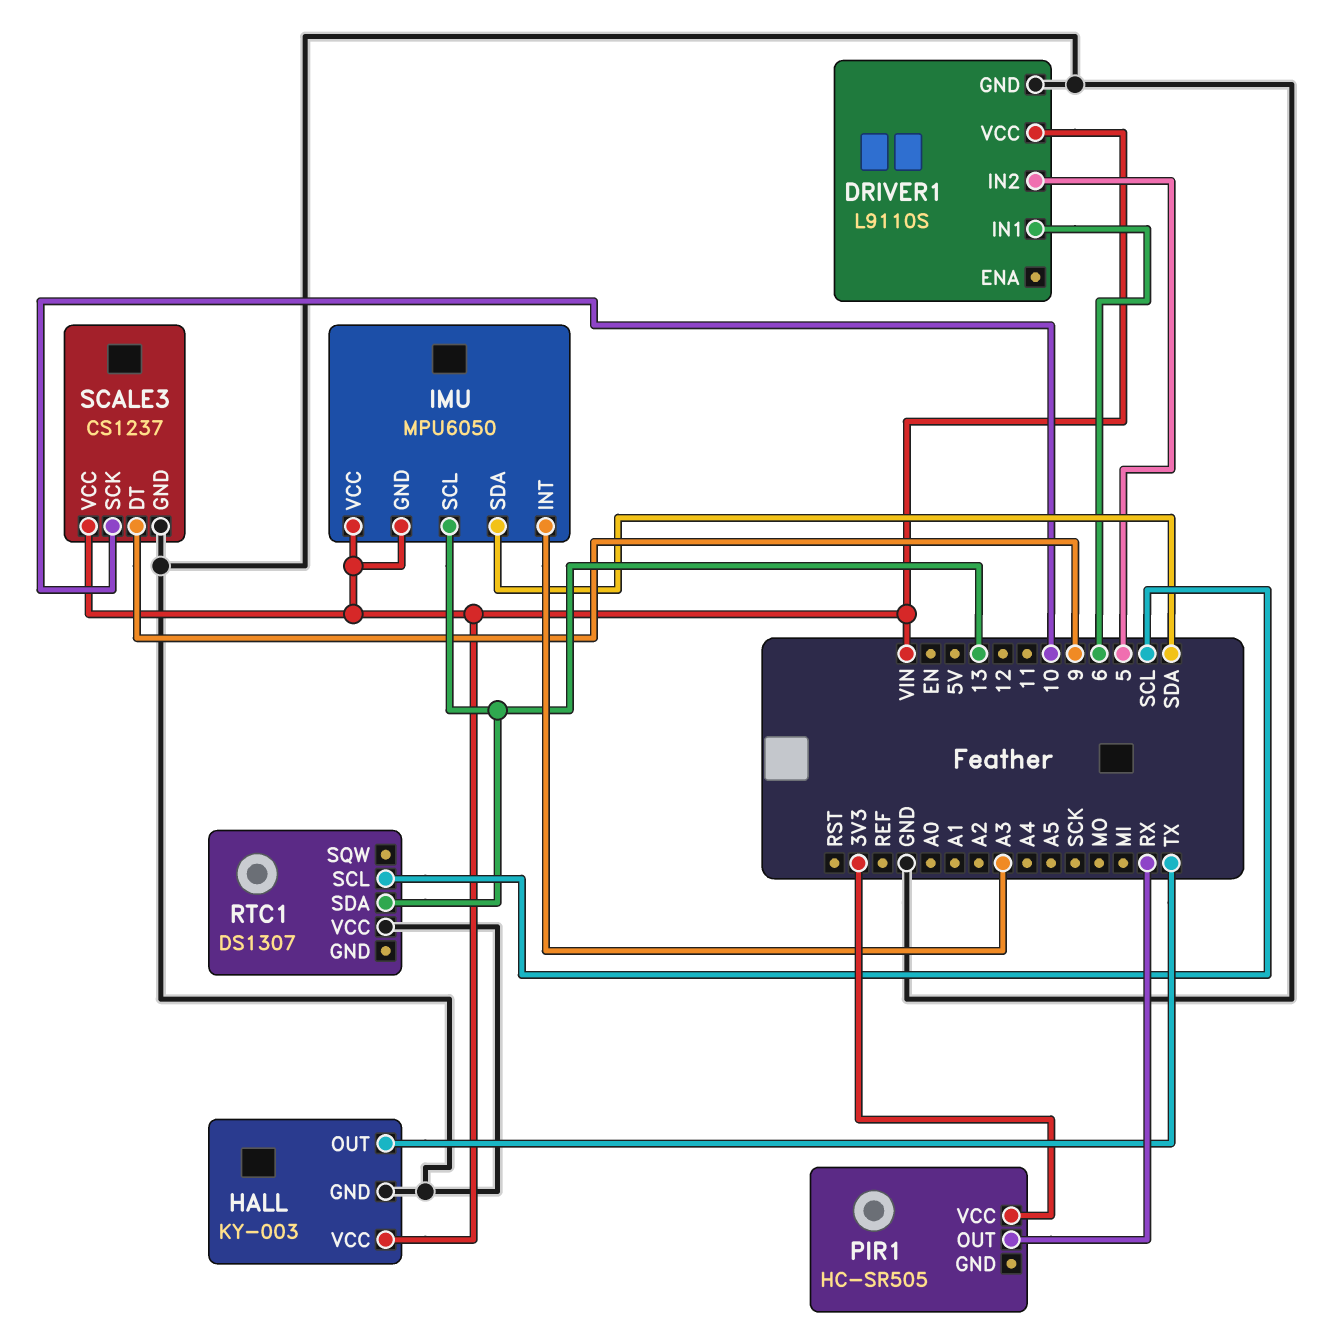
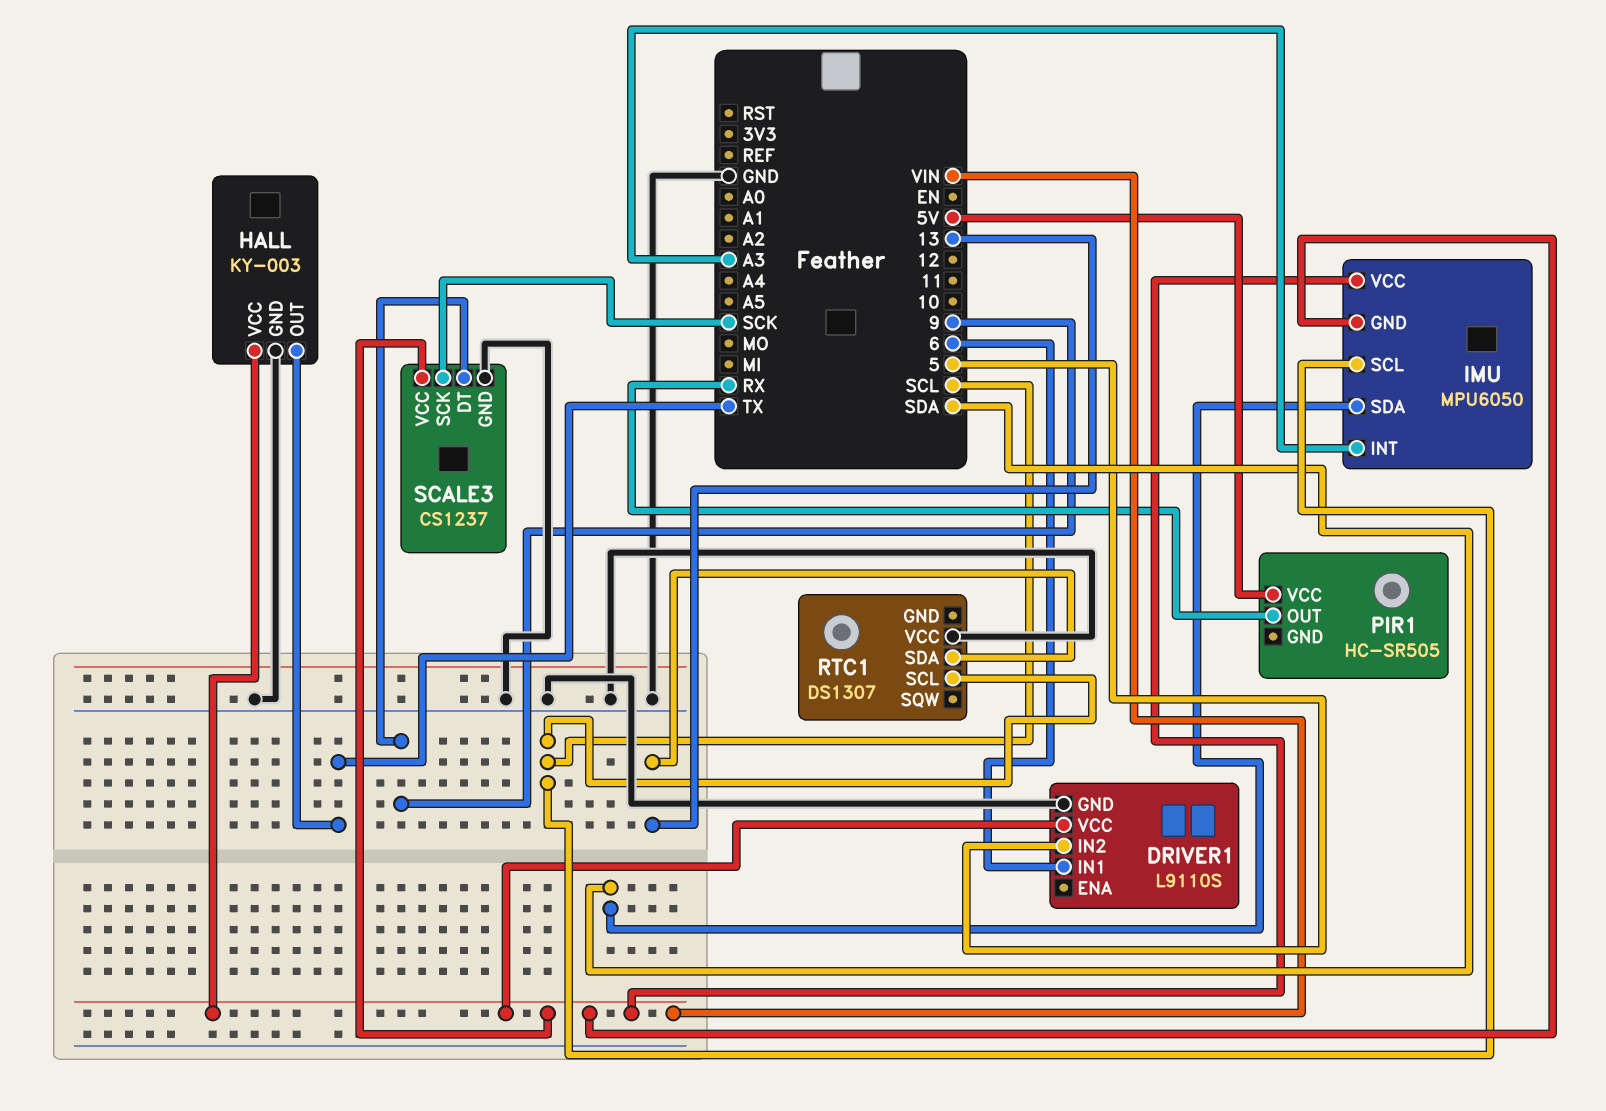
IMU pin SCL: 13 -> SCL
PIR1 pin VCC: 3V3 -> 5V
SCALE3 pin SCK: 10 -> SCK

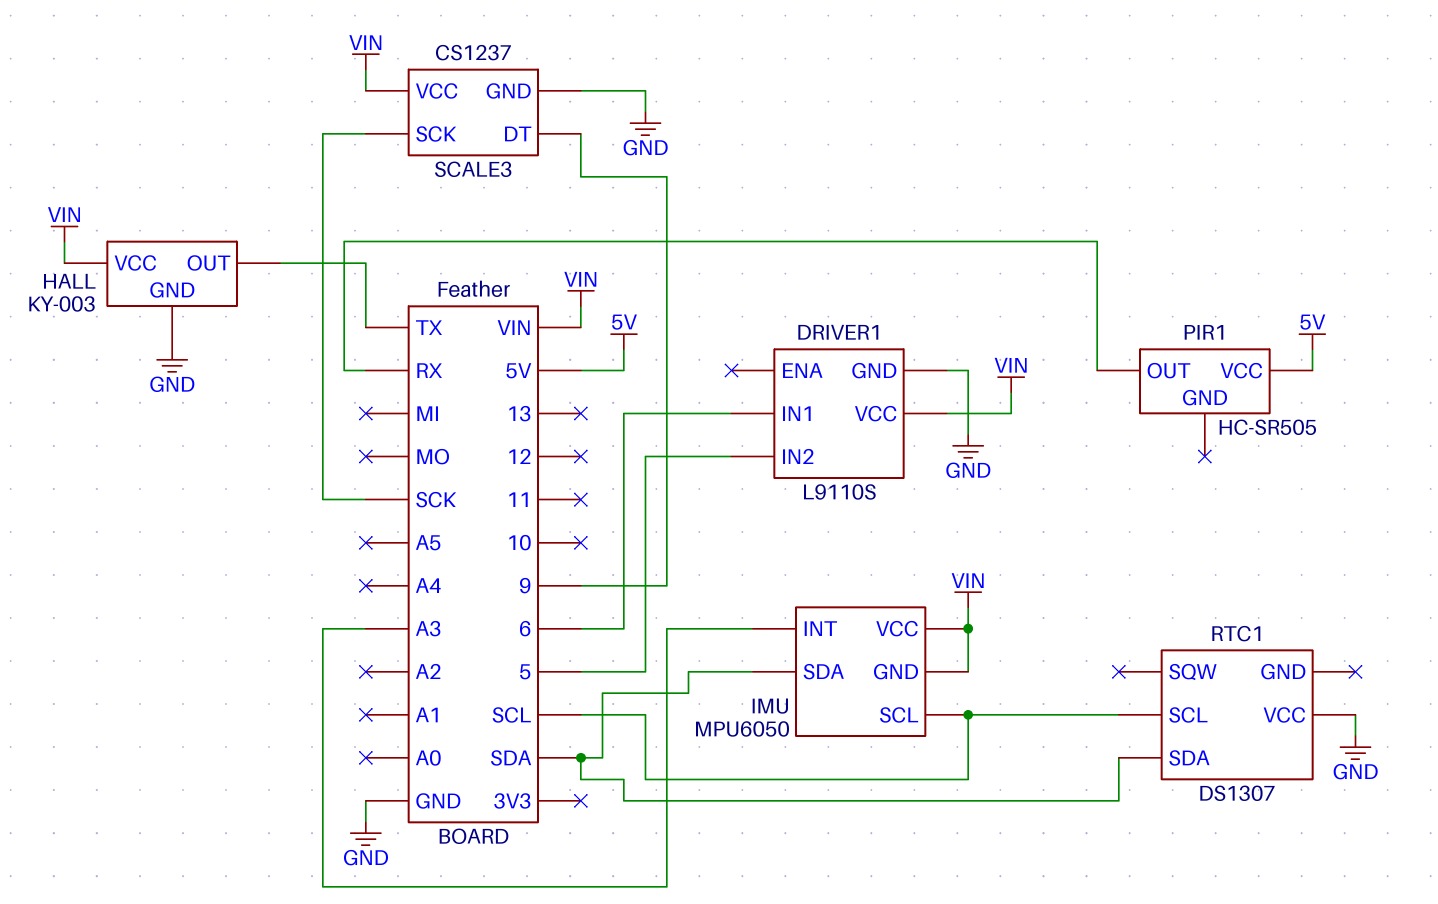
RTC1 pin SDA: 13 -> SDA

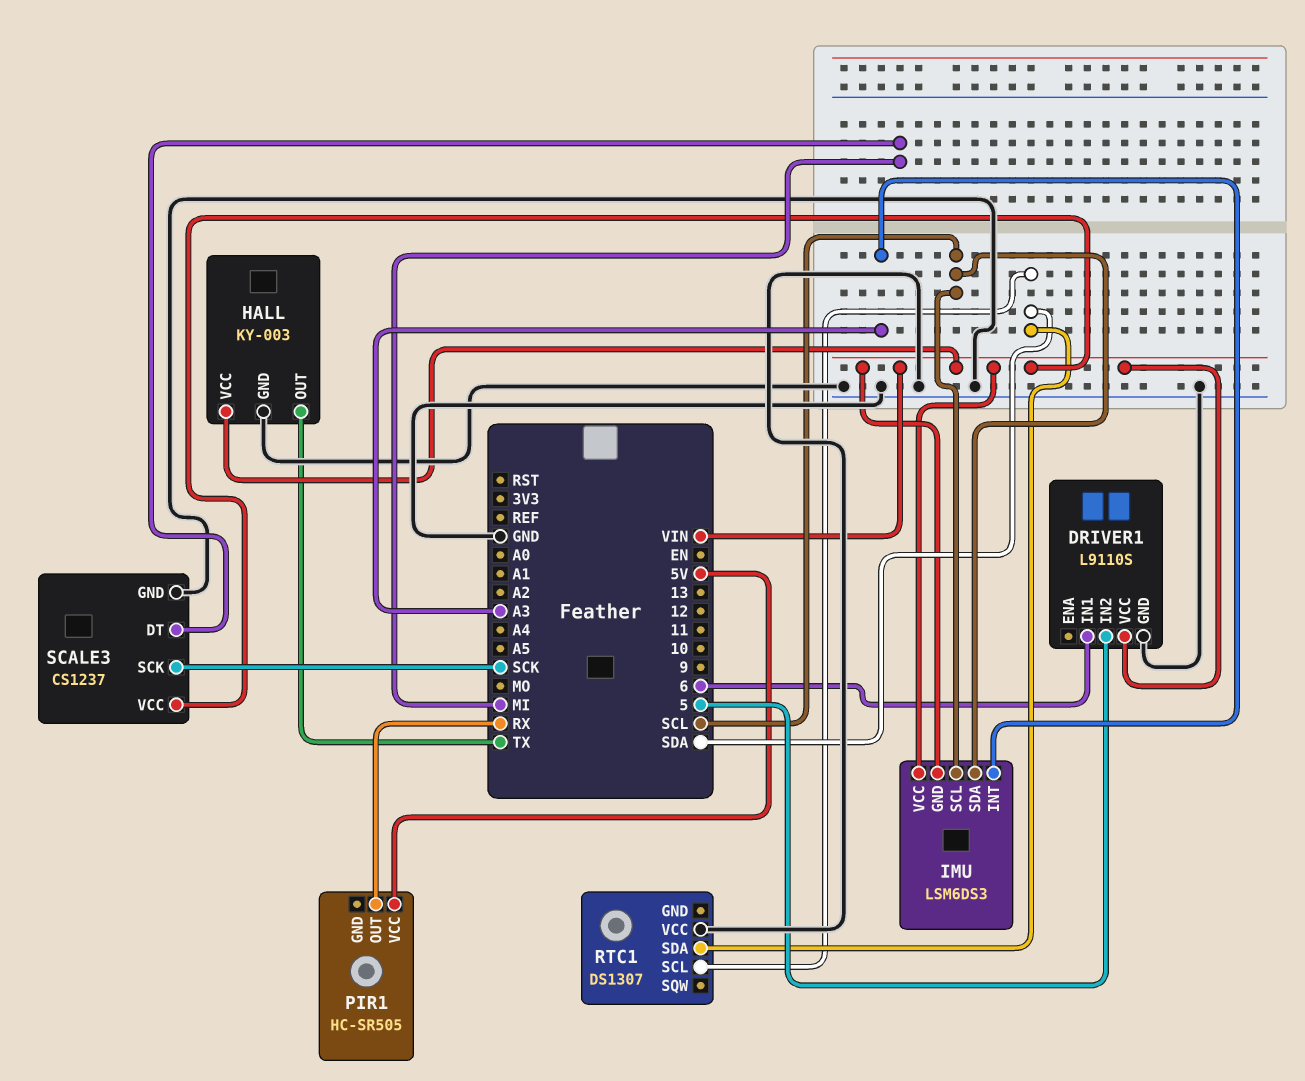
IMU: MPU6050 -> LSM6DS3
IMU pin SDA: SDA -> SCL
RTC1 pin SCL: SCL -> SDA
SCALE3 pin DT: 9 -> MI

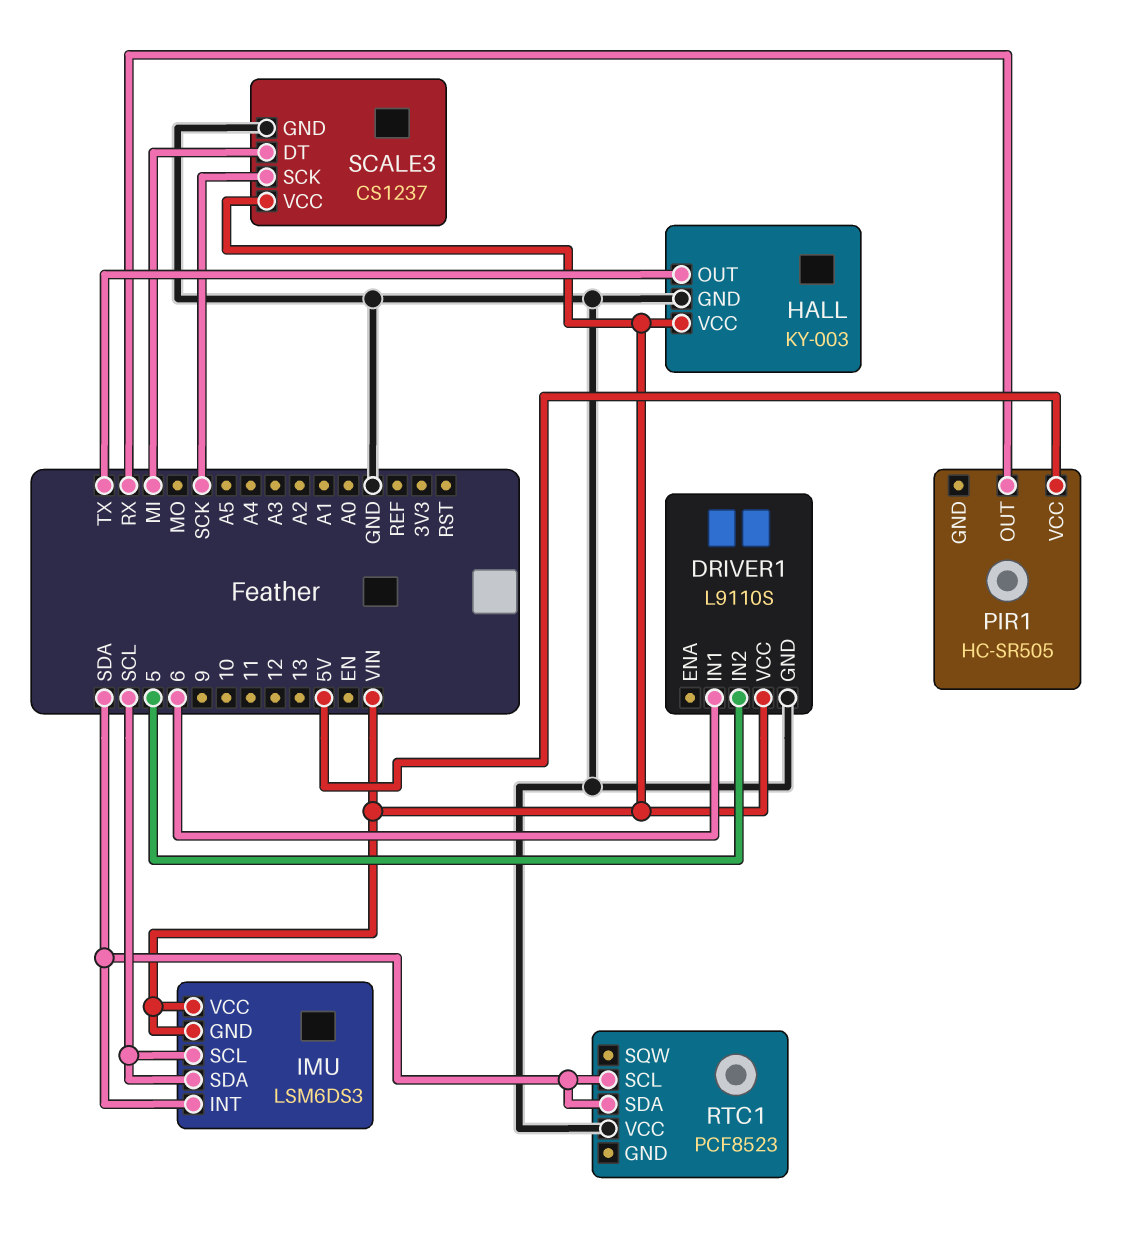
IMU pin INT: A3 -> SDA
RTC1: DS1307 -> PCF8523

